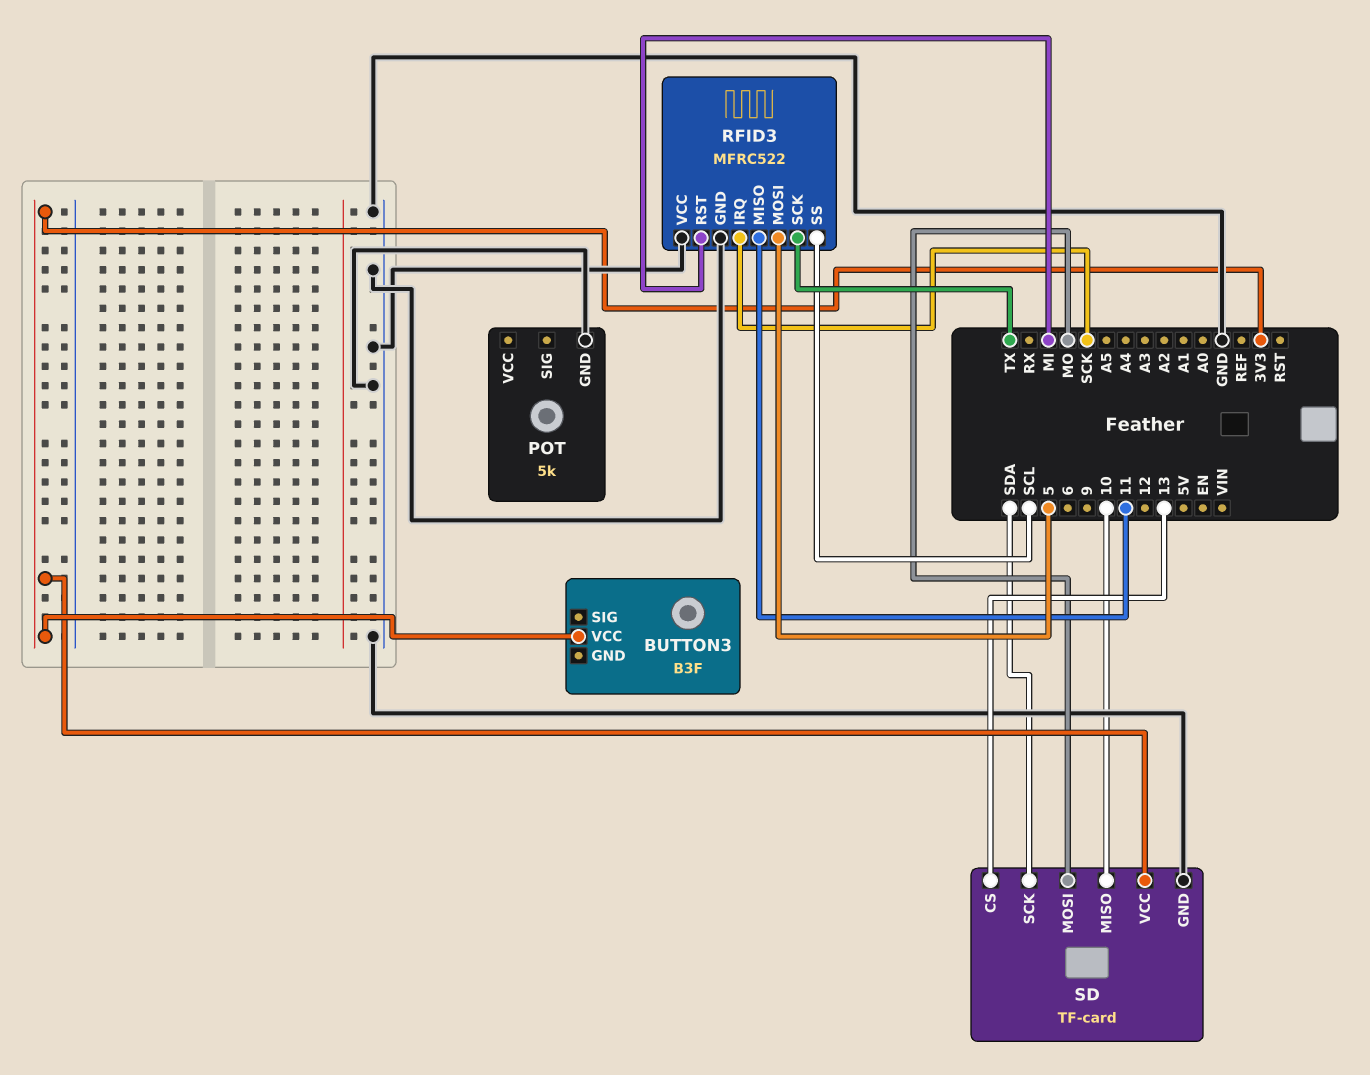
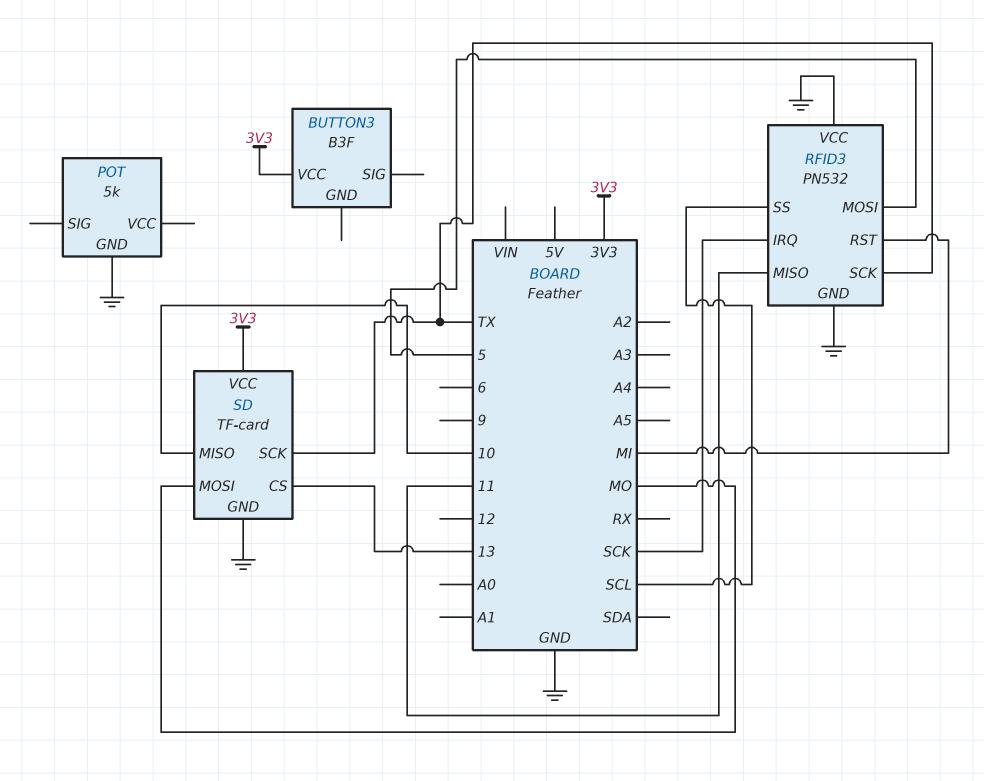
RFID3: MFRC522 -> PN532
SD pin SCK: SDA -> TX

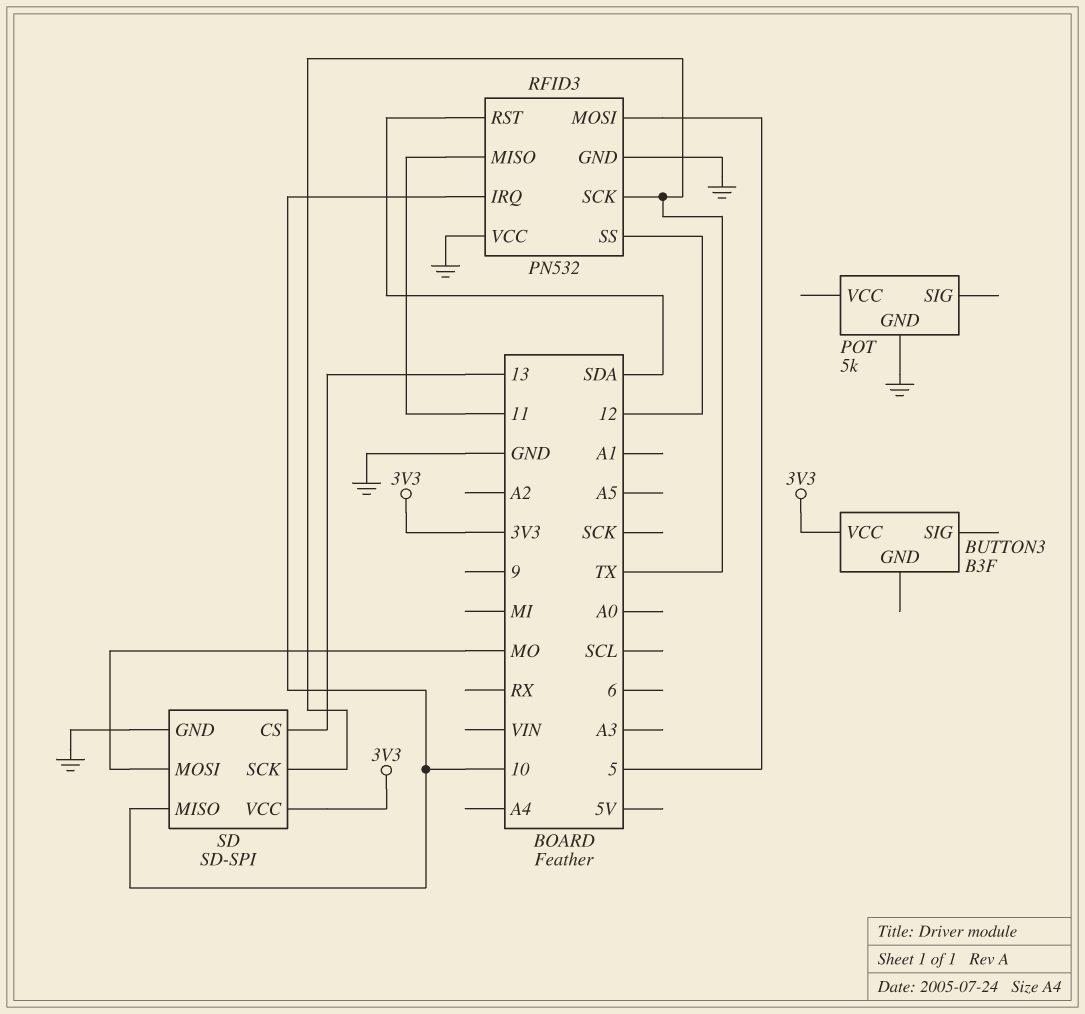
RFID3 pin IRQ: SCK -> 10
RFID3 pin RST: MI -> SDA
RFID3 pin SS: SCL -> 12
SD: TF-card -> SD-SPI

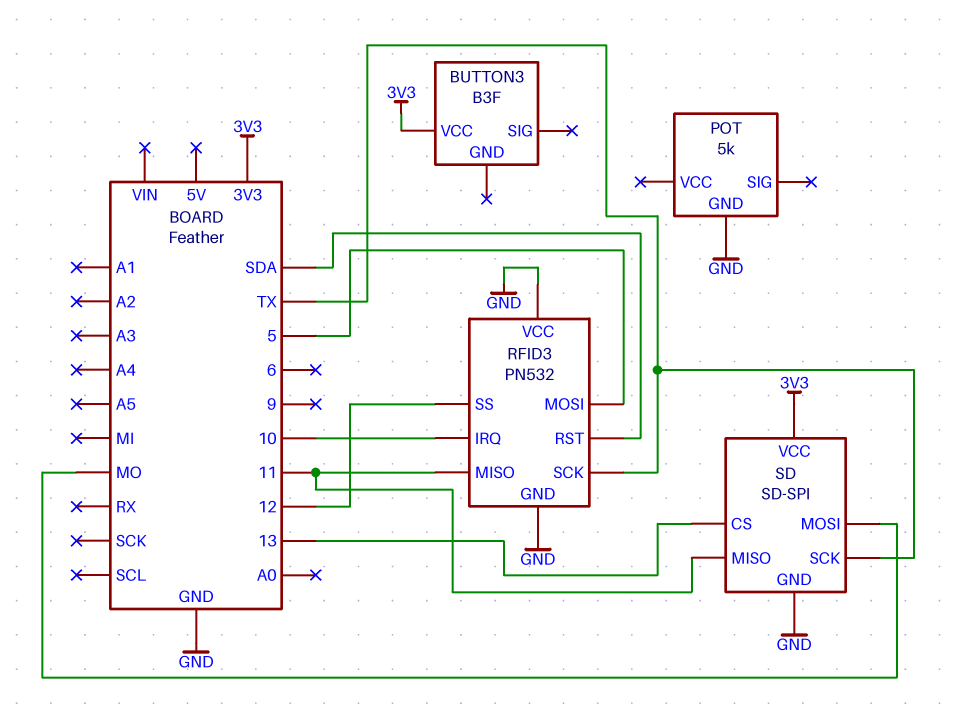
SD pin MISO: 10 -> 11

